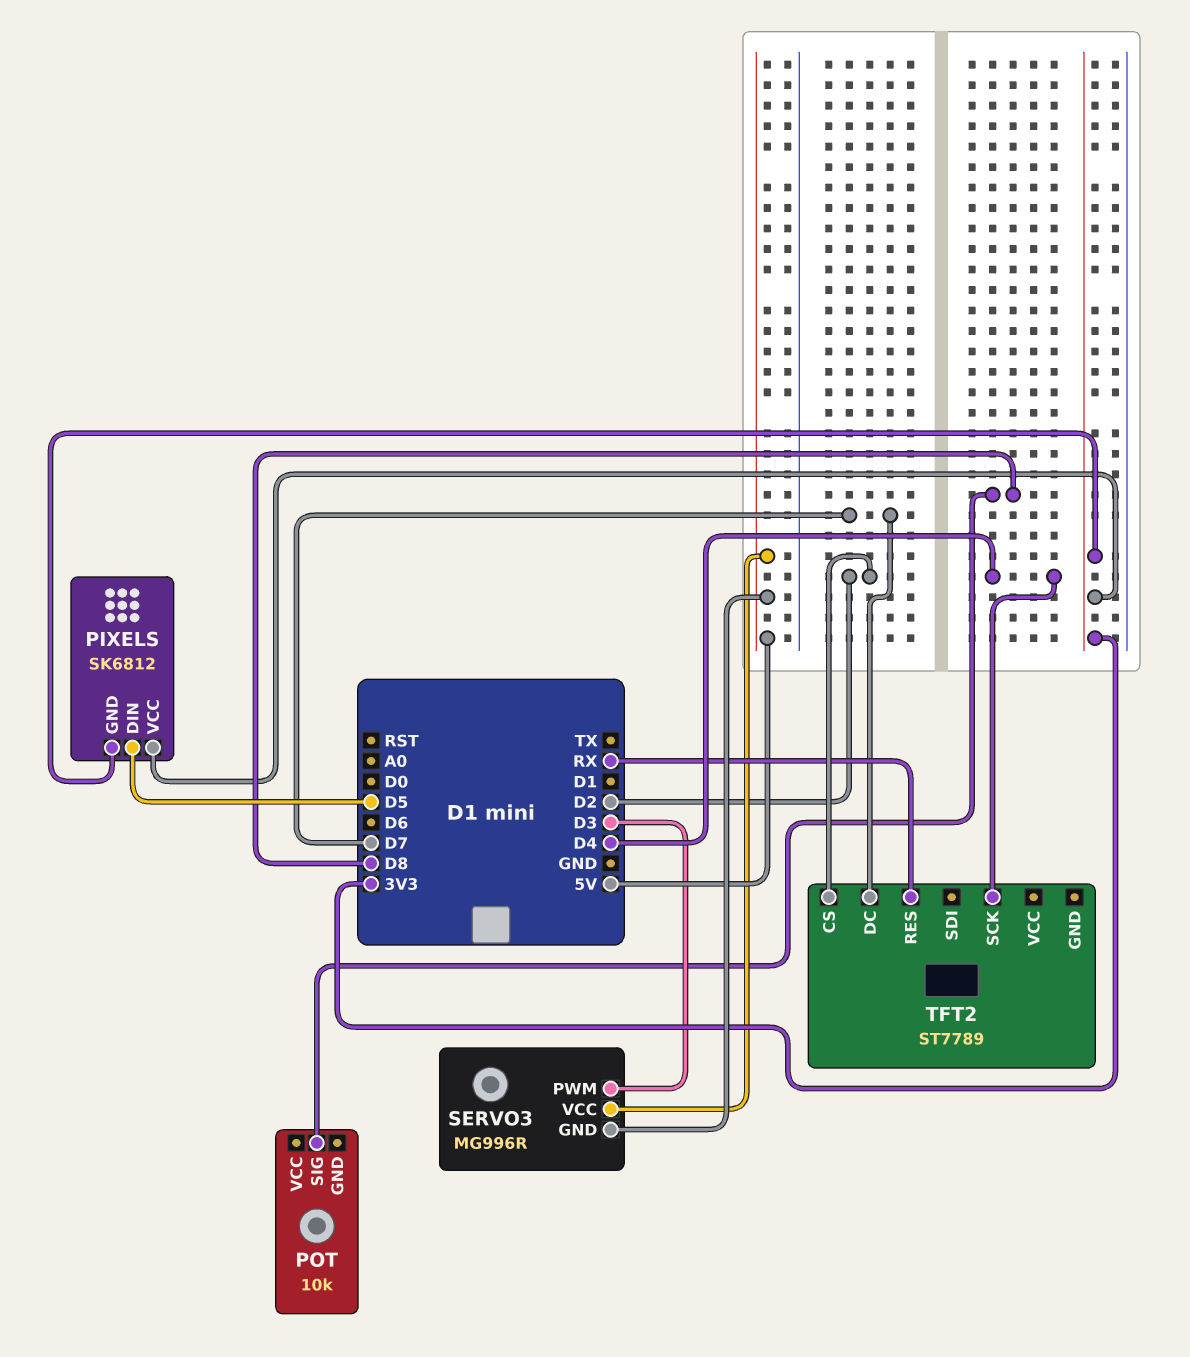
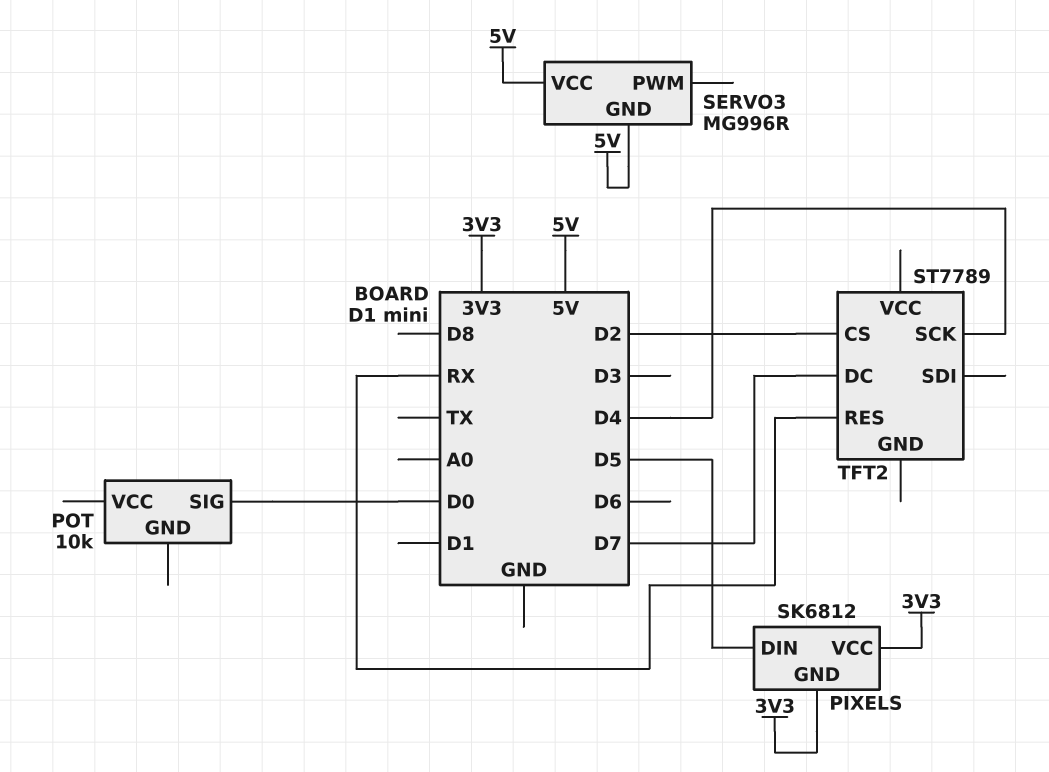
POT pin SIG: D8 -> D0
SERVO3 pin PWM: D3 -> none

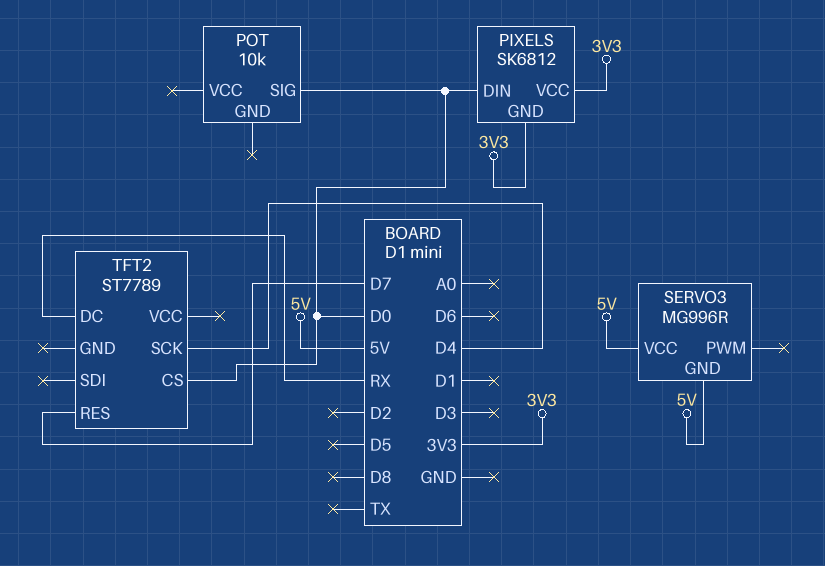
PIXELS pin DIN: D5 -> D0
TFT2 pin CS: D2 -> D0
TFT2 pin DC: D7 -> RX
TFT2 pin RES: RX -> D7

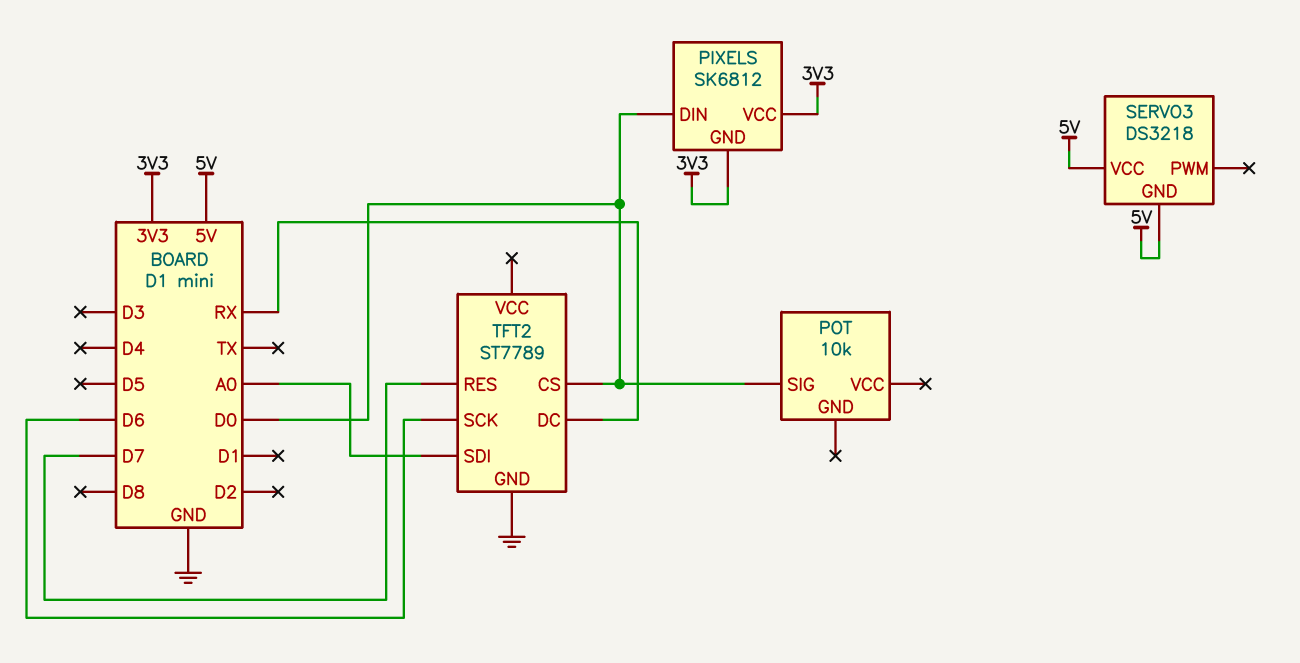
SERVO3: MG996R -> DS3218
TFT2 pin GND: none -> GND
TFT2 pin SCK: D4 -> D6
TFT2 pin SDI: none -> A0

